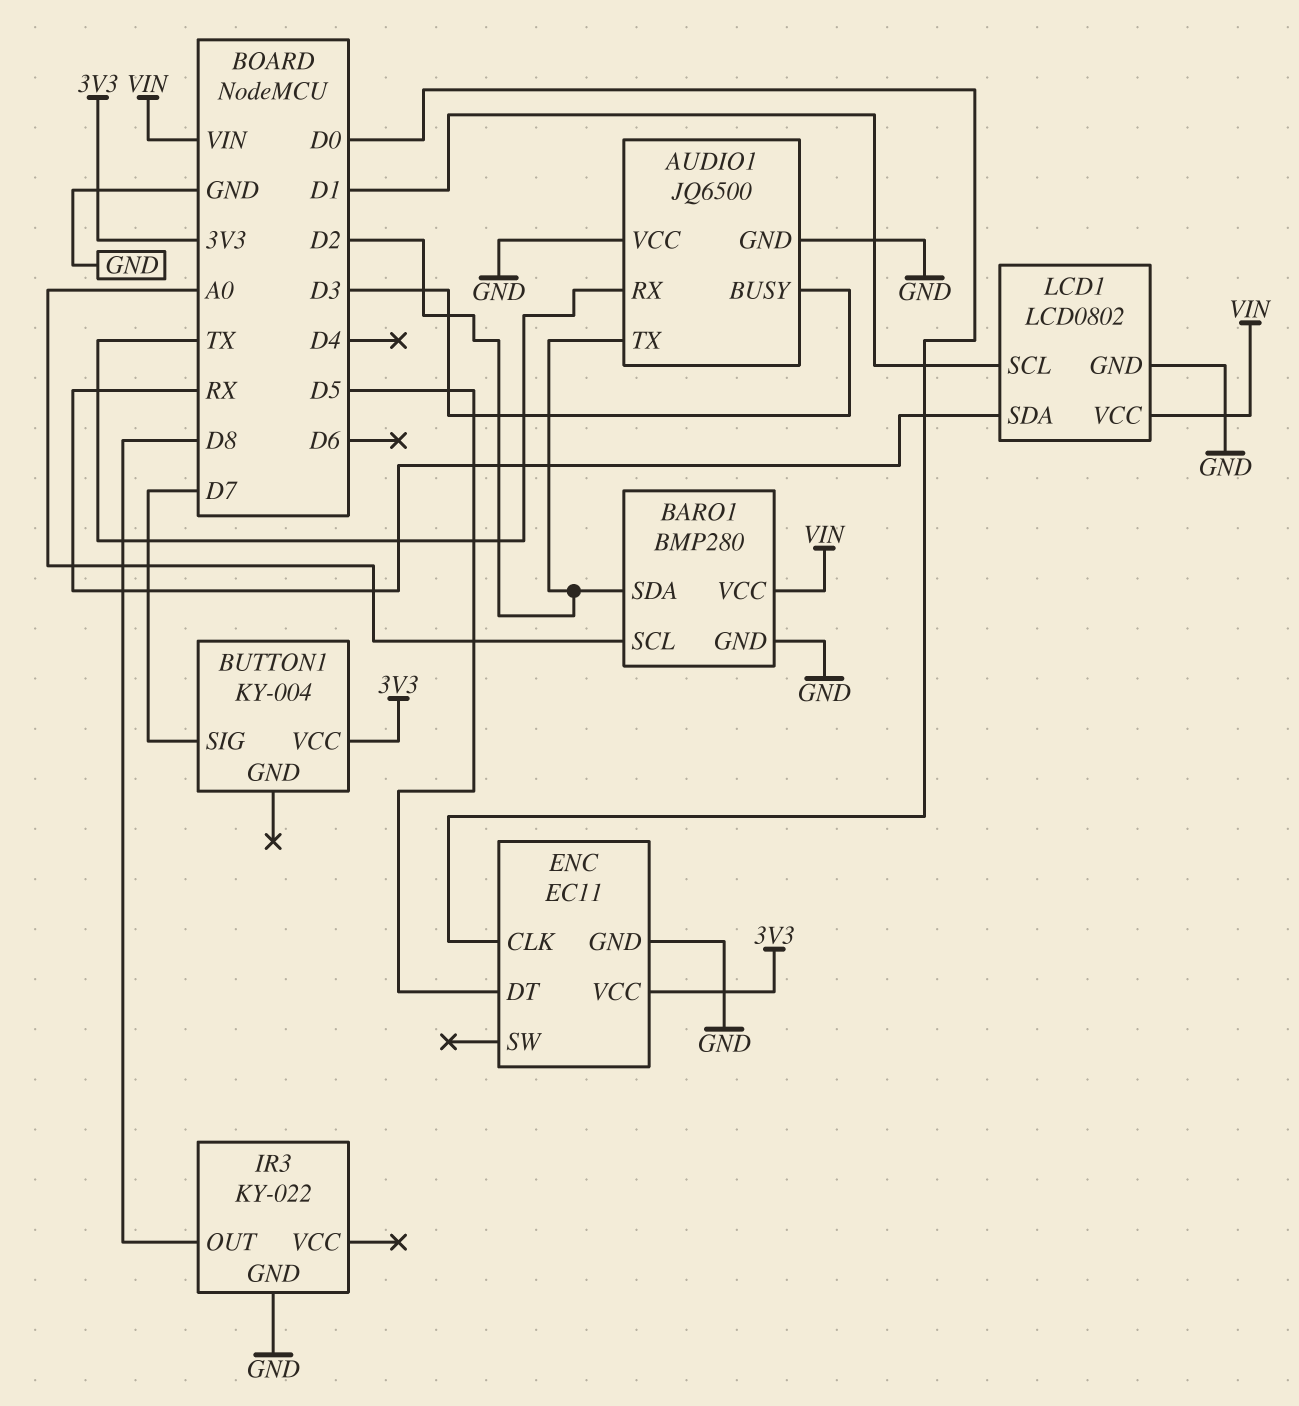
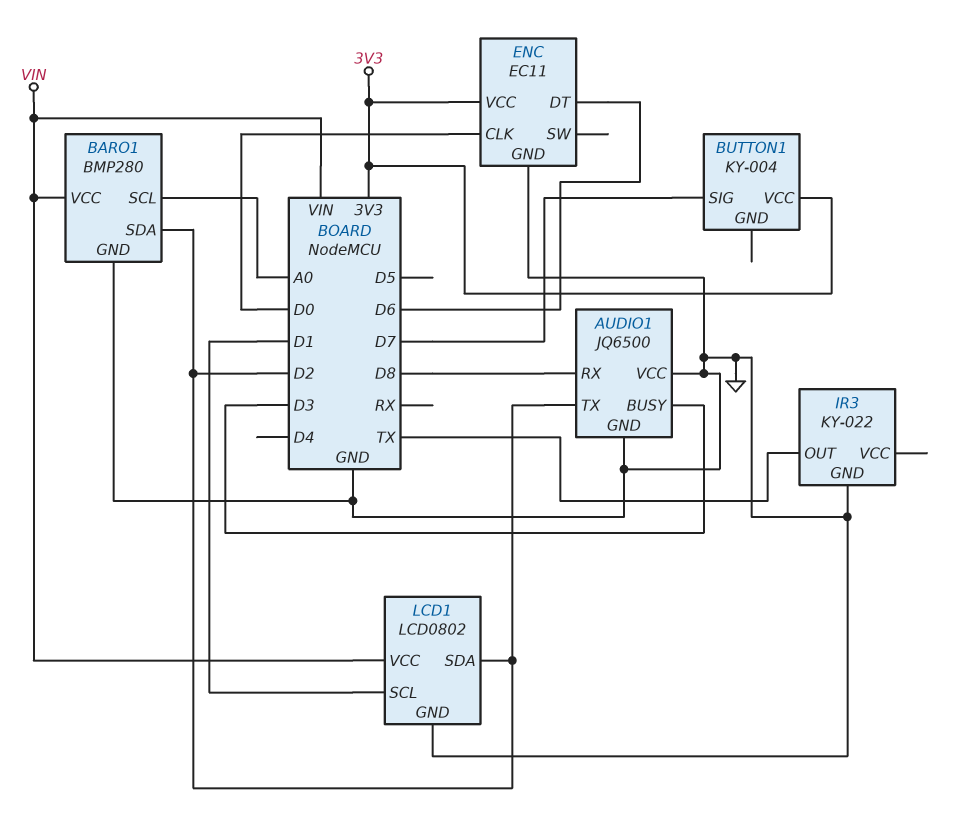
AUDIO1 pin RX: TX -> D8
ENC pin DT: D5 -> D6
IR3 pin OUT: D8 -> TX
LCD1 pin SDA: RX -> D2

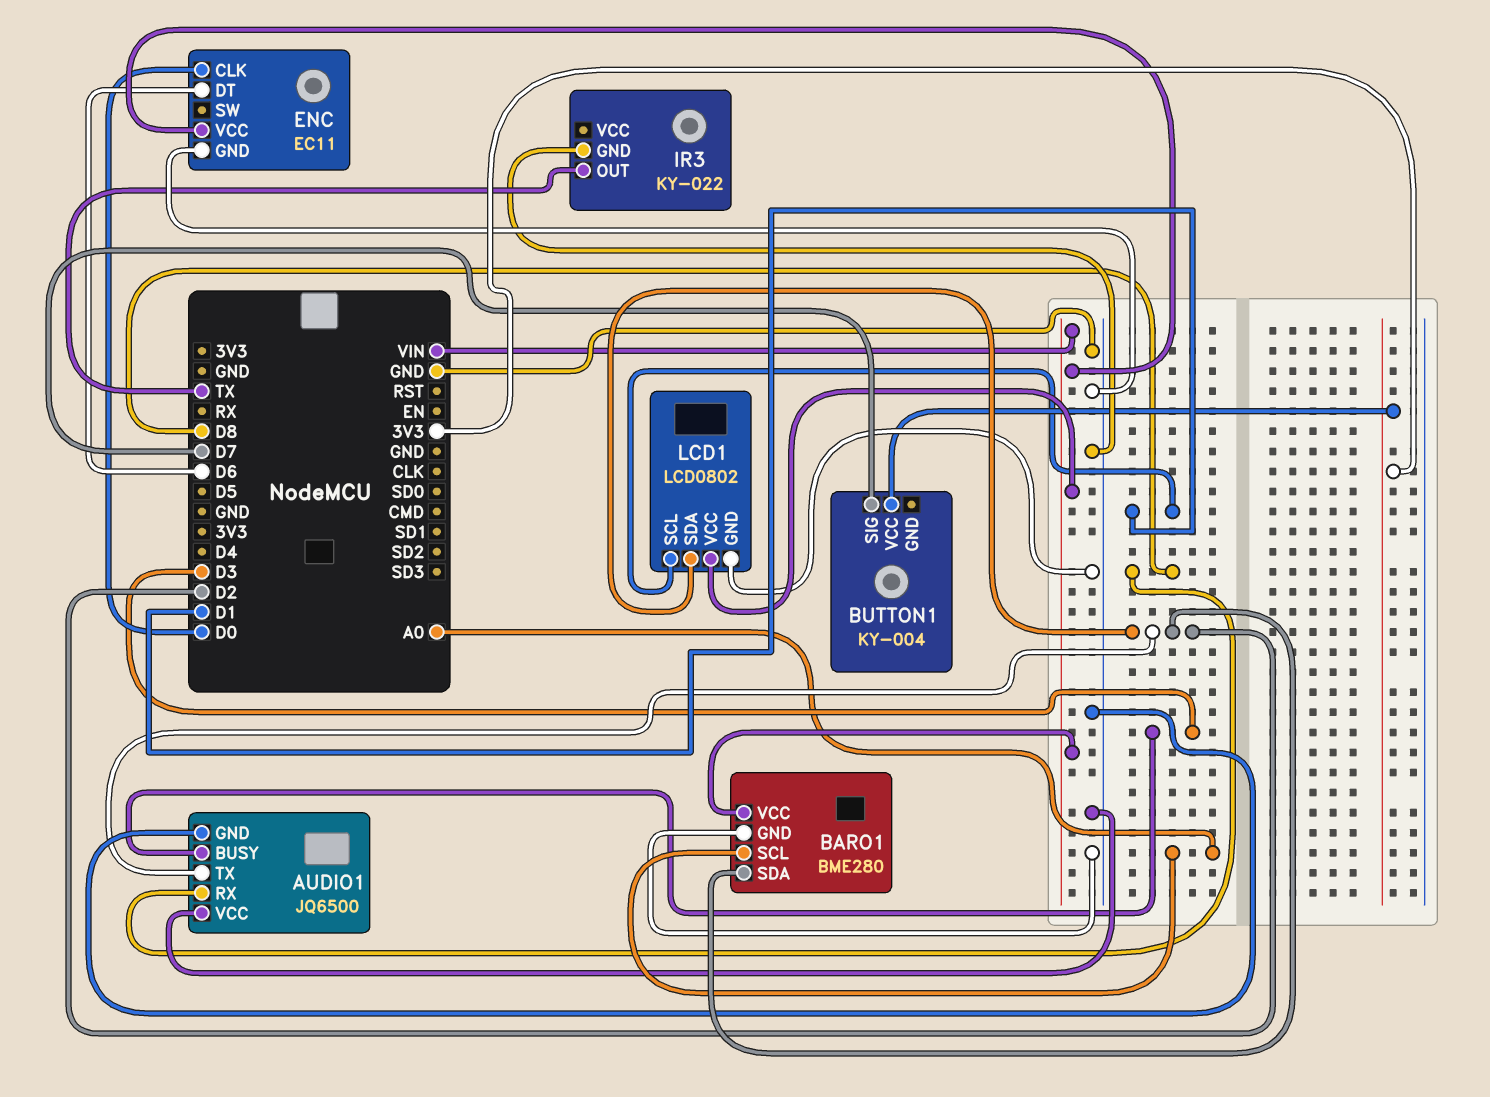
BARO1: BMP280 -> BME280
ENC pin VCC: 3V3 -> VIN

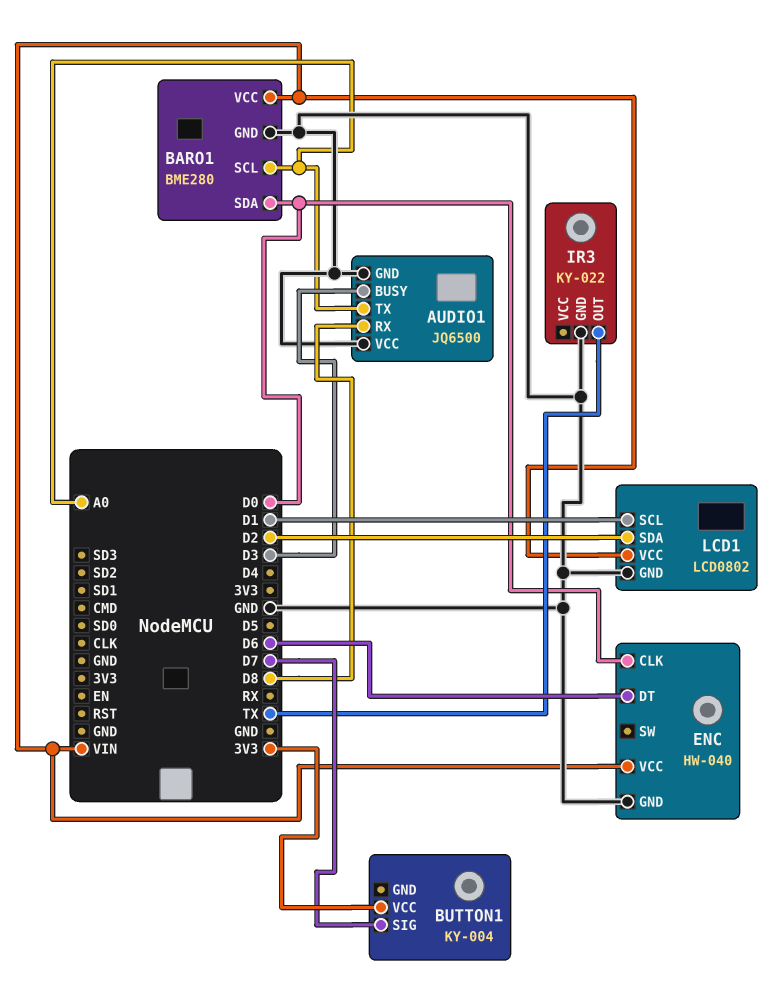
AUDIO1 pin TX: D2 -> A0
BARO1 pin SDA: D2 -> D0
ENC: EC11 -> HW-040

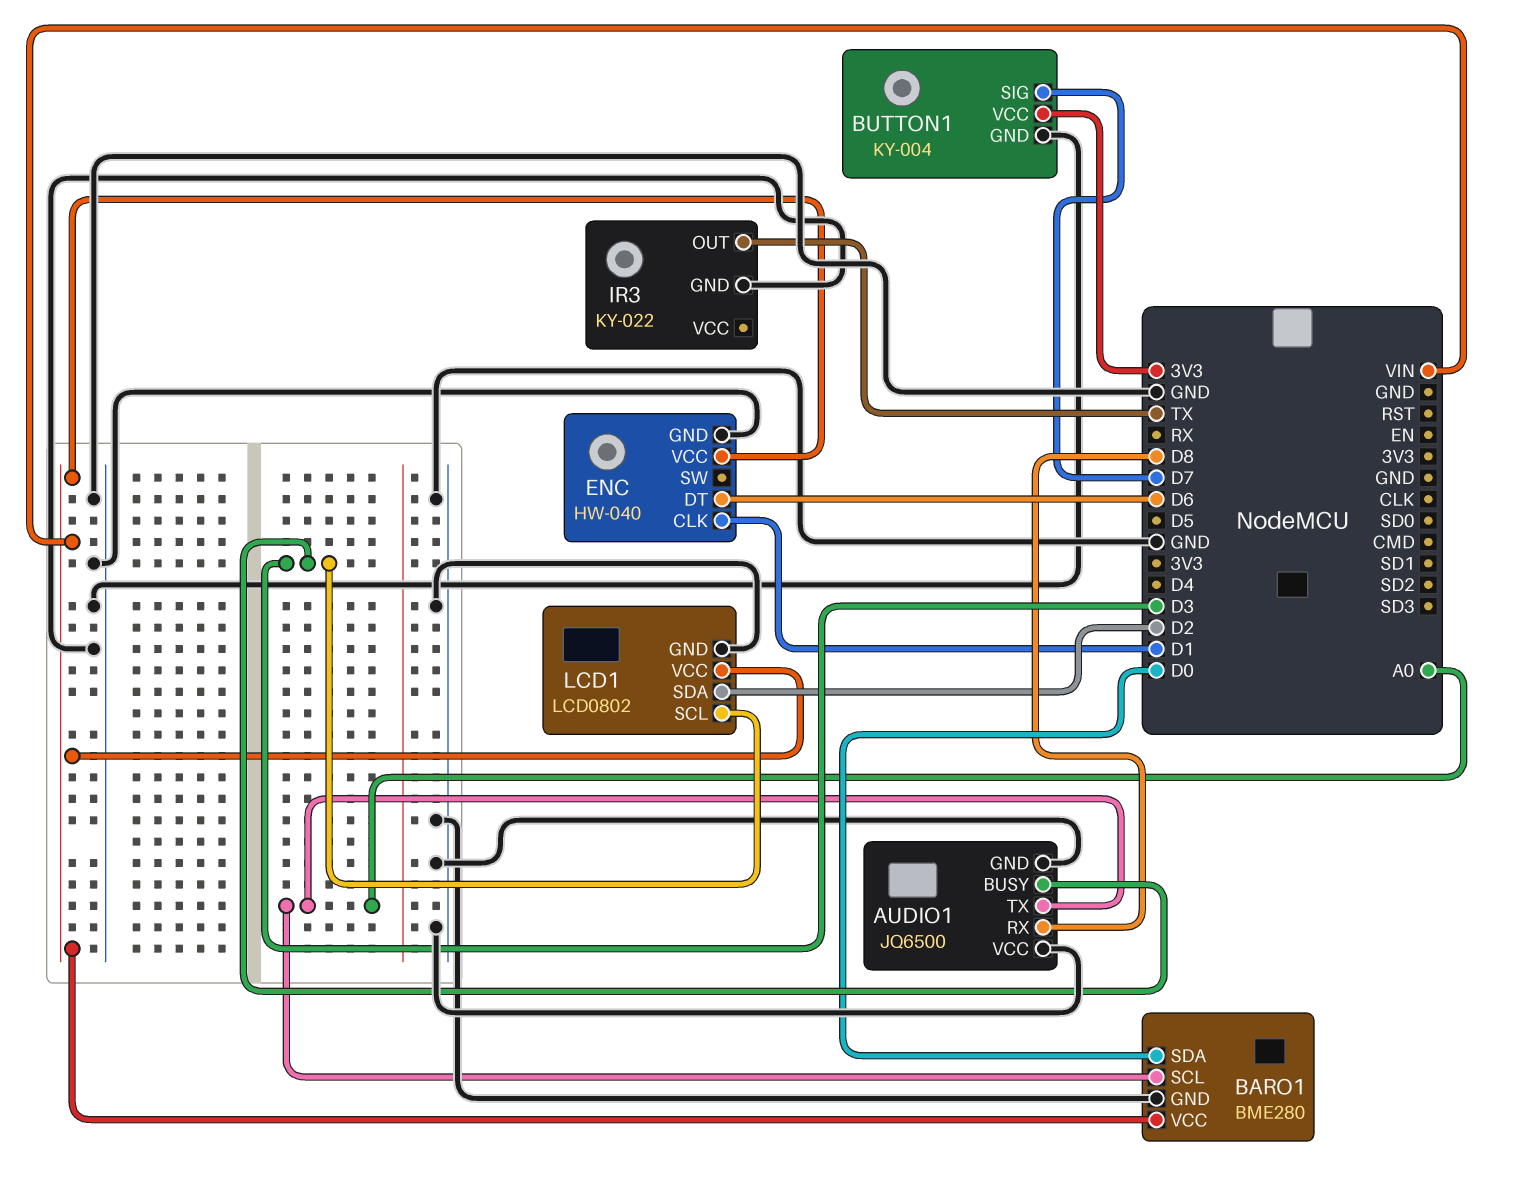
BUTTON1 pin GND: none -> GND
ENC pin CLK: D0 -> D1
LCD1 pin SCL: D1 -> D3

